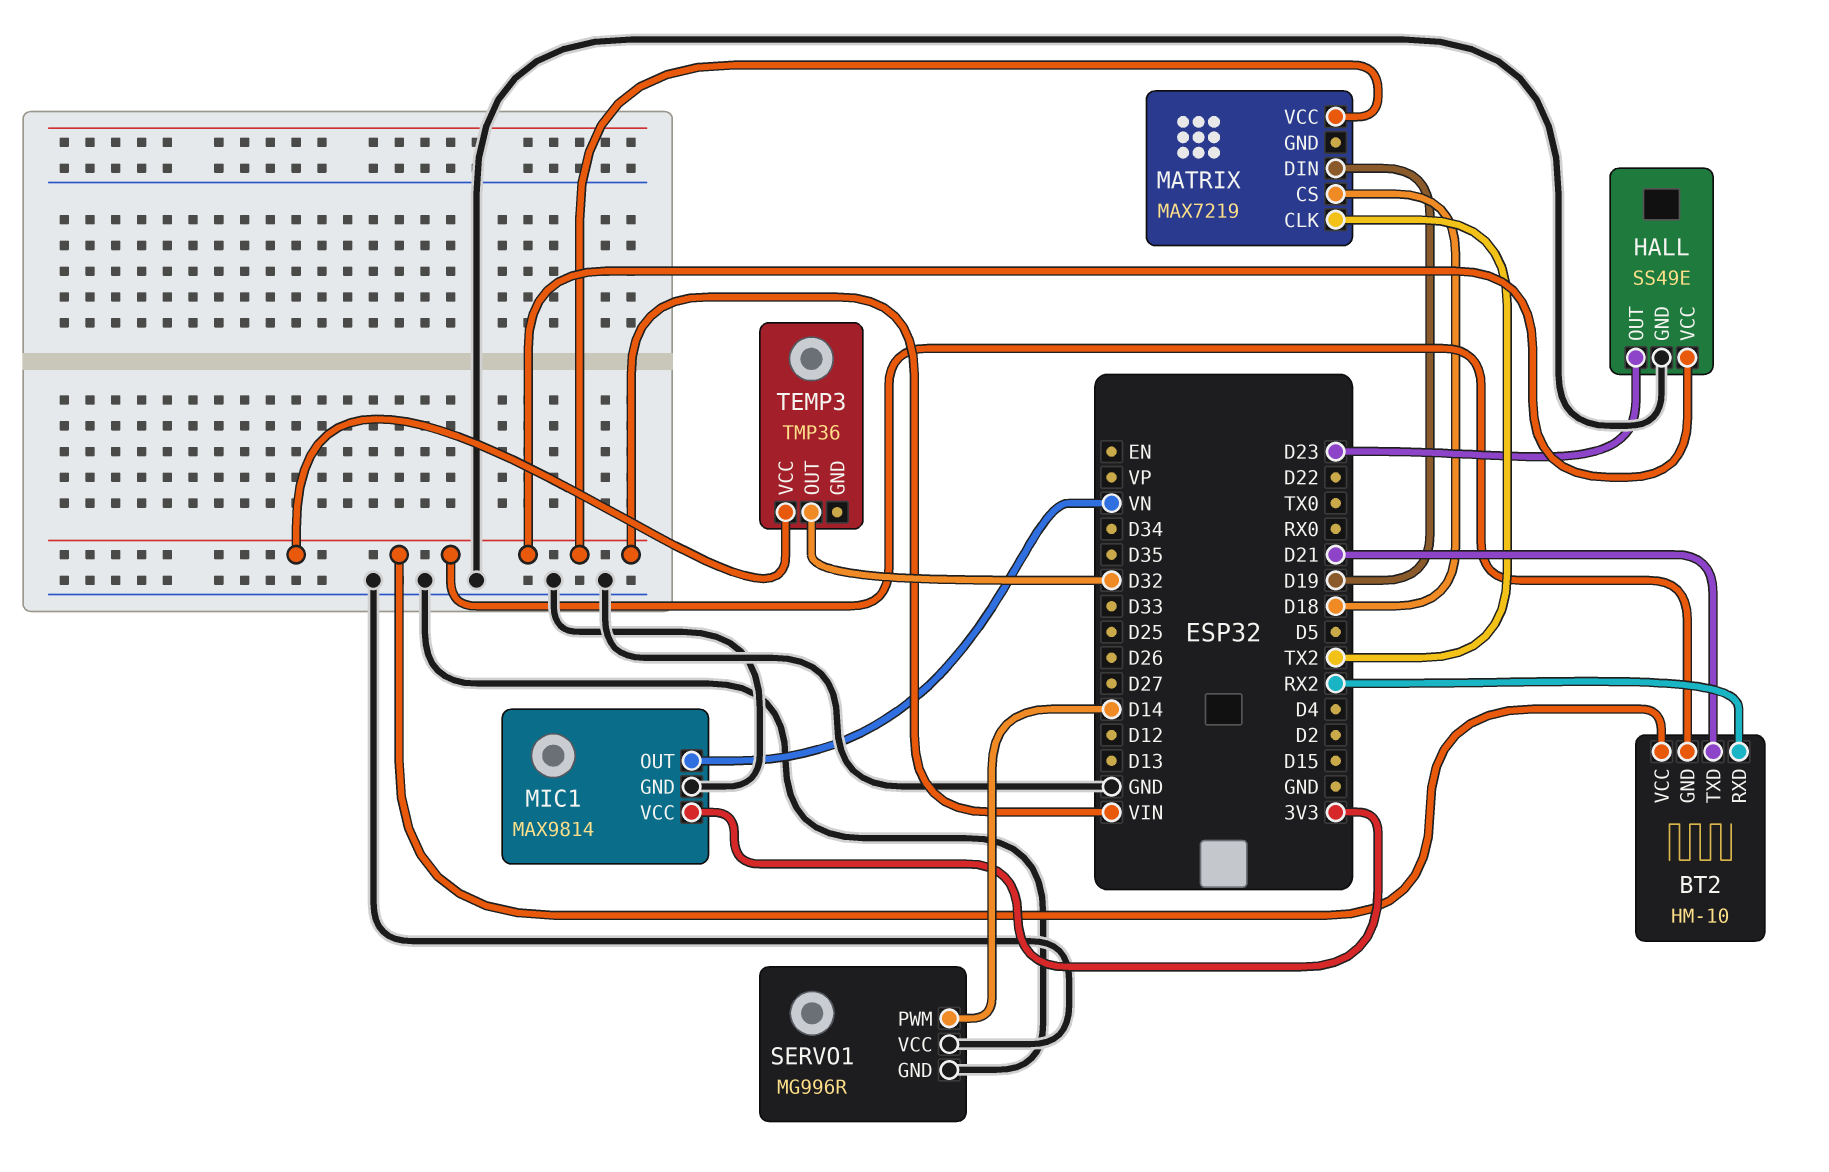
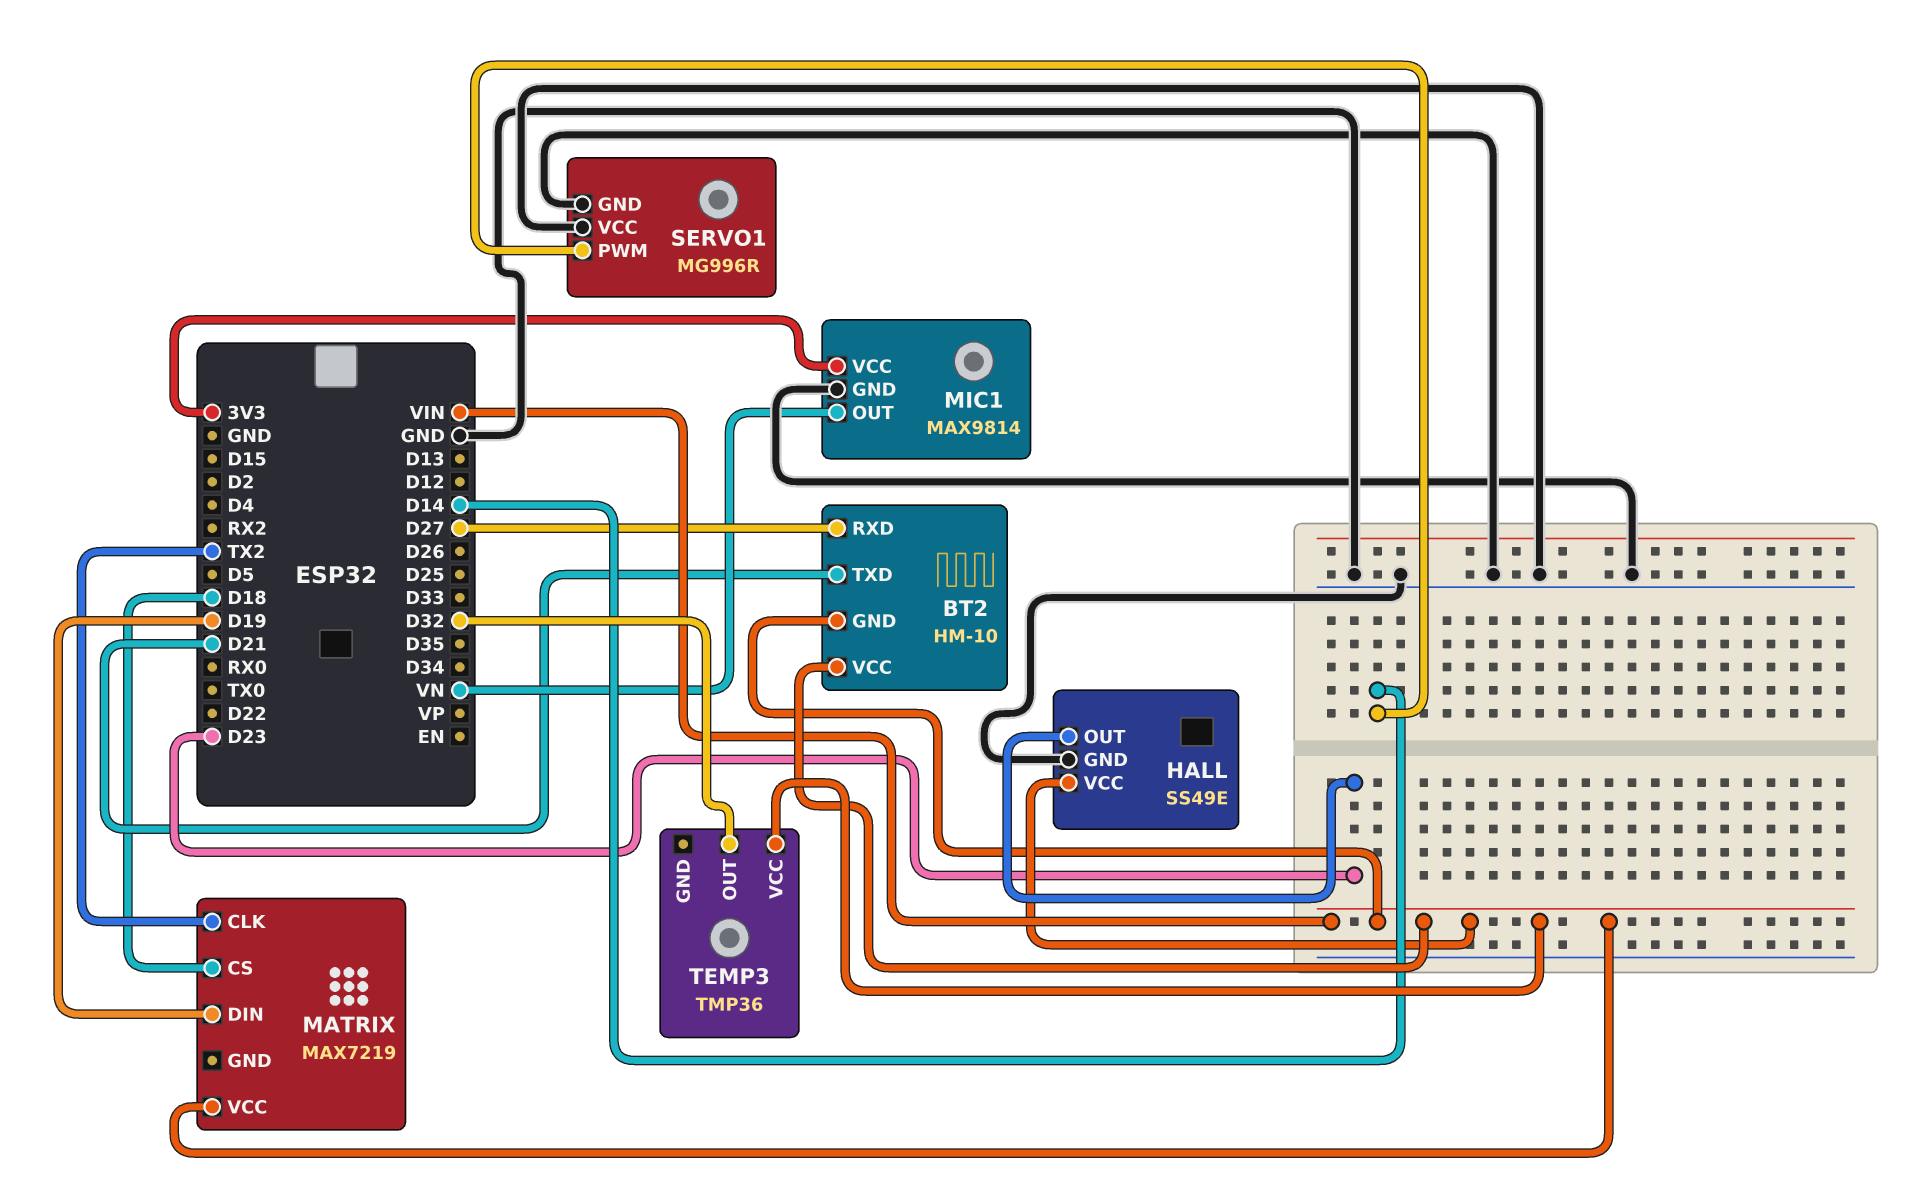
BT2 pin RXD: RX2 -> D27

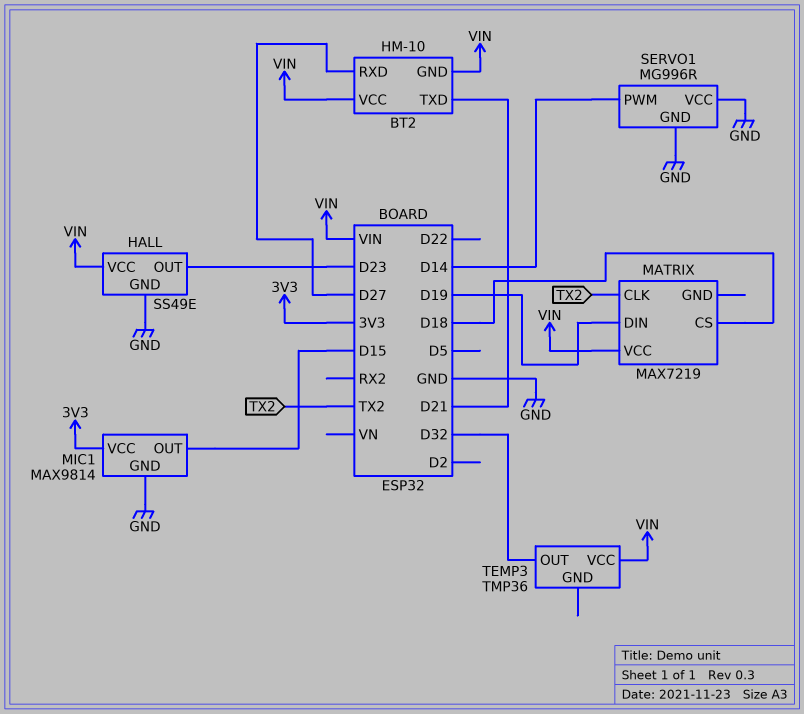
MIC1 pin OUT: VN -> D15

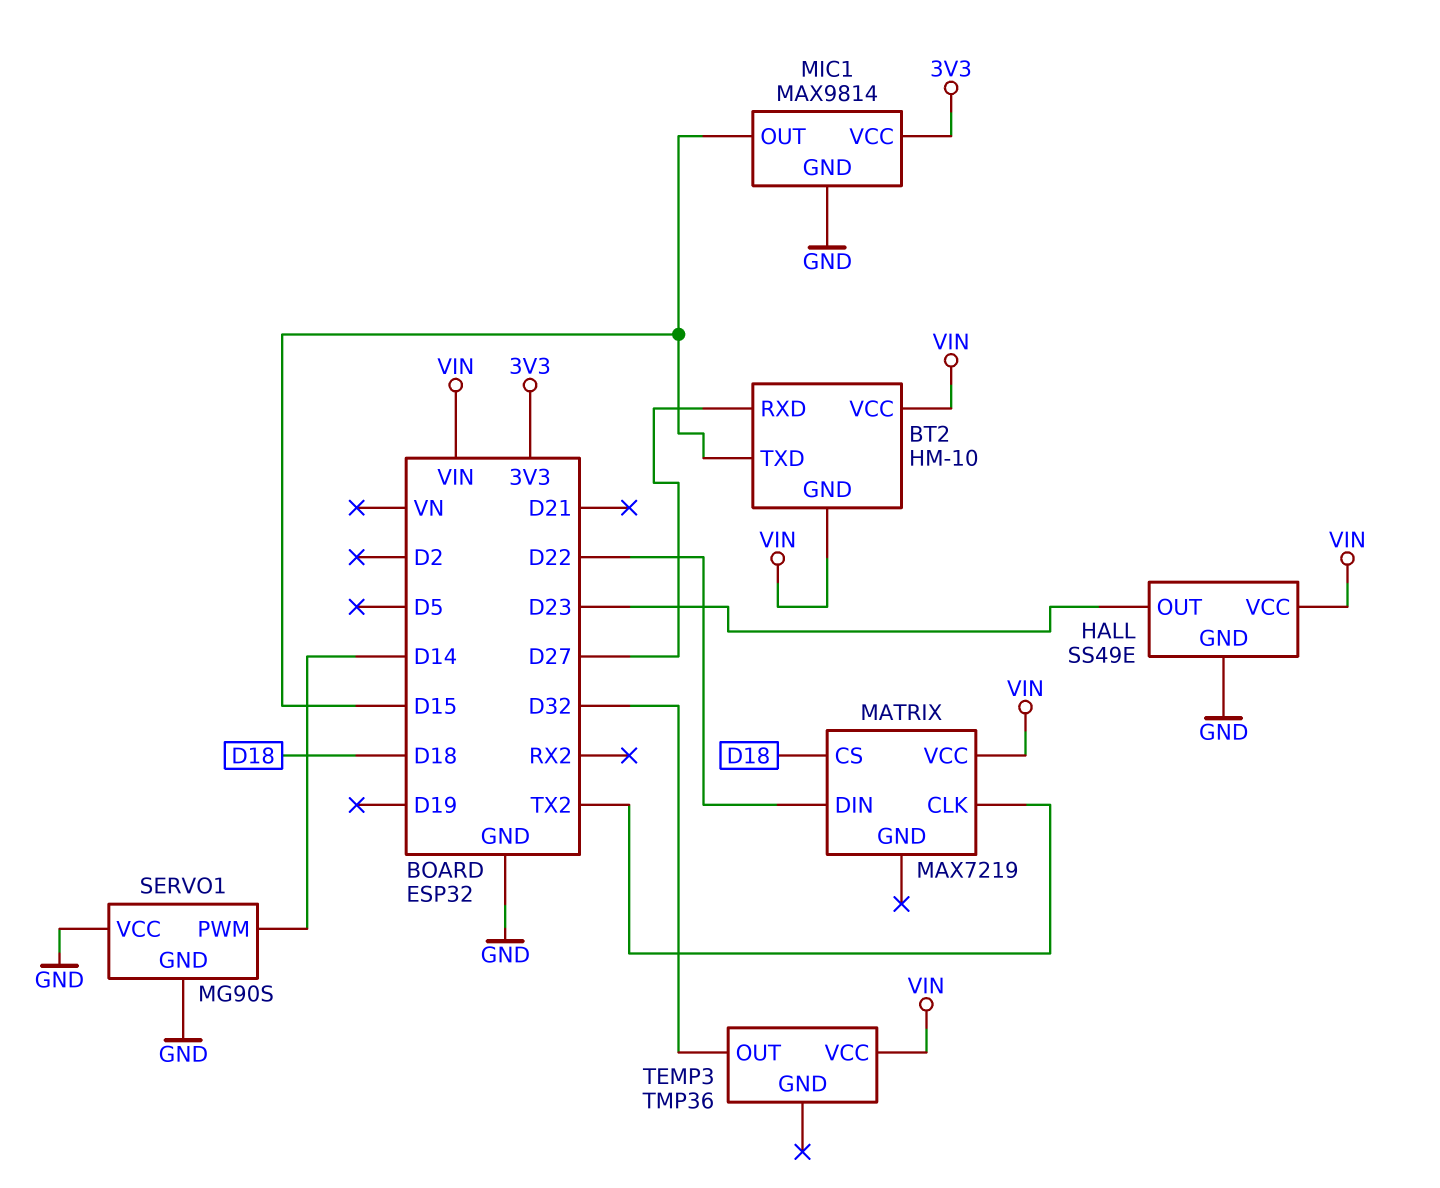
BT2 pin TXD: D21 -> D15
MATRIX pin DIN: D19 -> D22
SERVO1: MG996R -> MG90S

